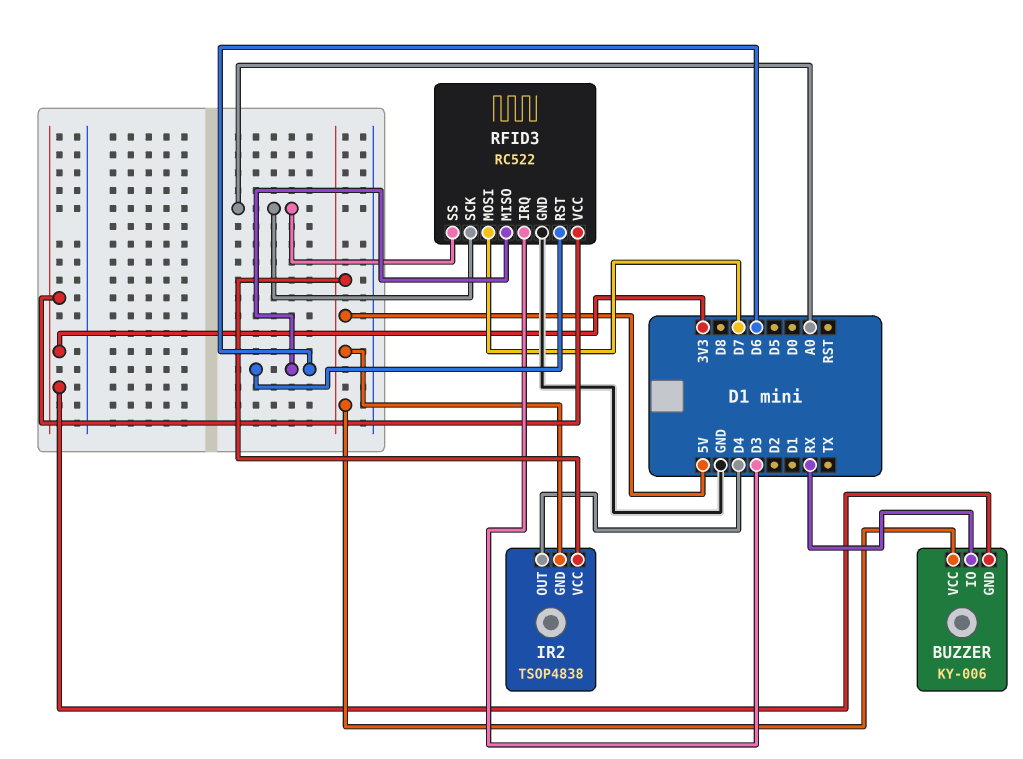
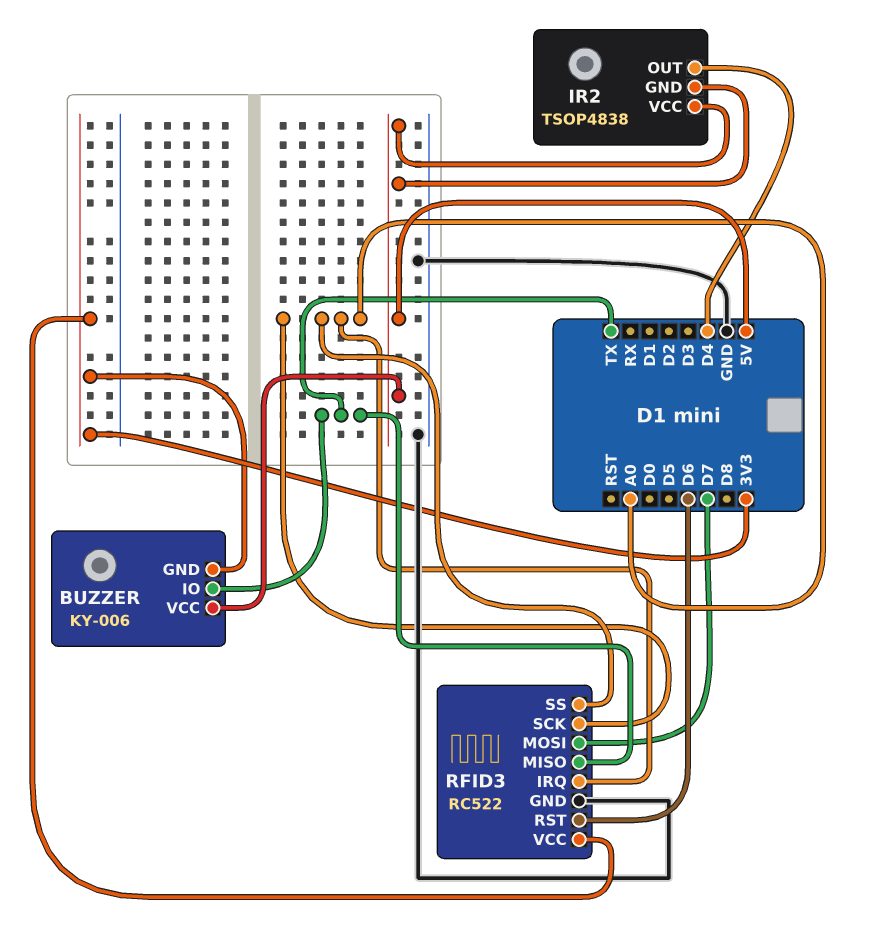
BUZZER pin IO: RX -> TX
RFID3 pin IRQ: D3 -> A0
RFID3 pin MISO: D6 -> TX

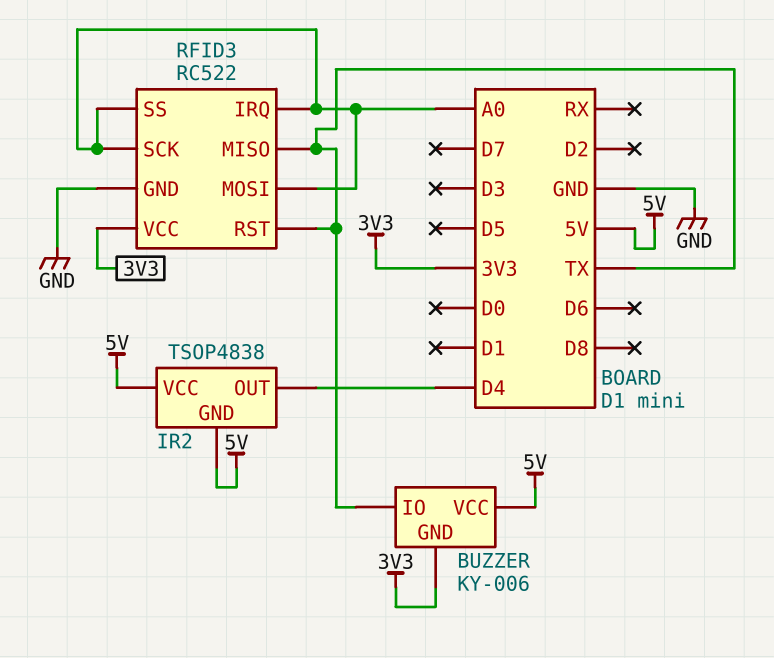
RFID3 pin MOSI: D7 -> A0
RFID3 pin RST: D6 -> TX

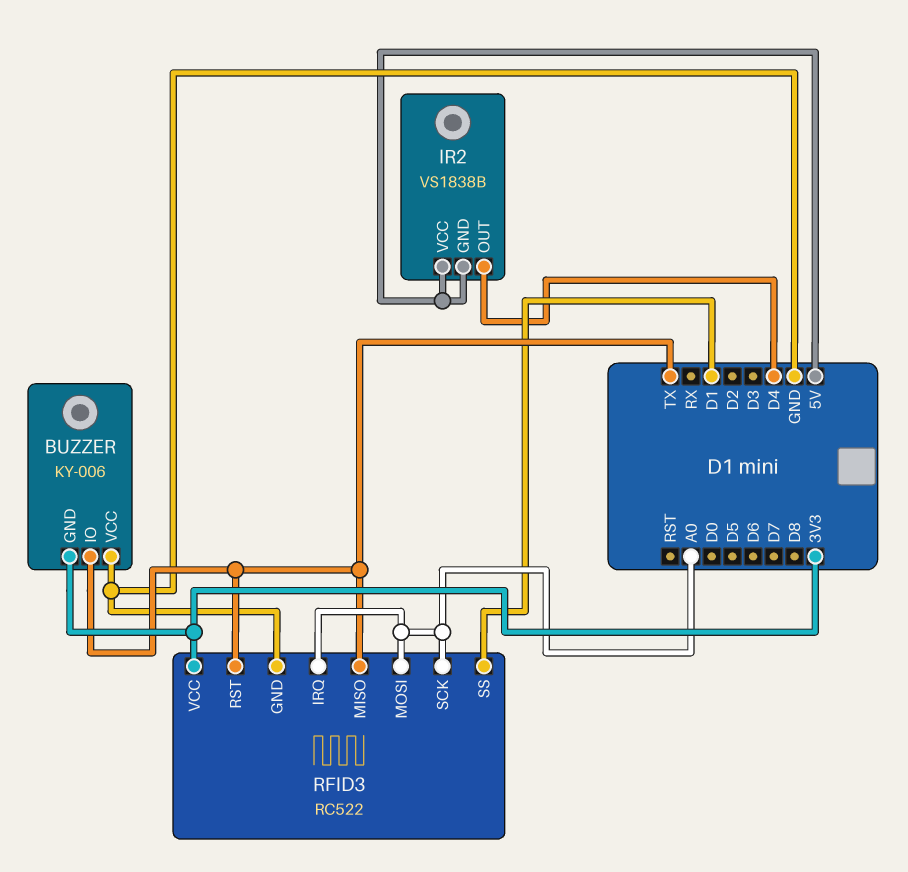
BUZZER pin VCC: 5V -> GND
IR2: TSOP4838 -> VS1838B
RFID3 pin SS: A0 -> D1

